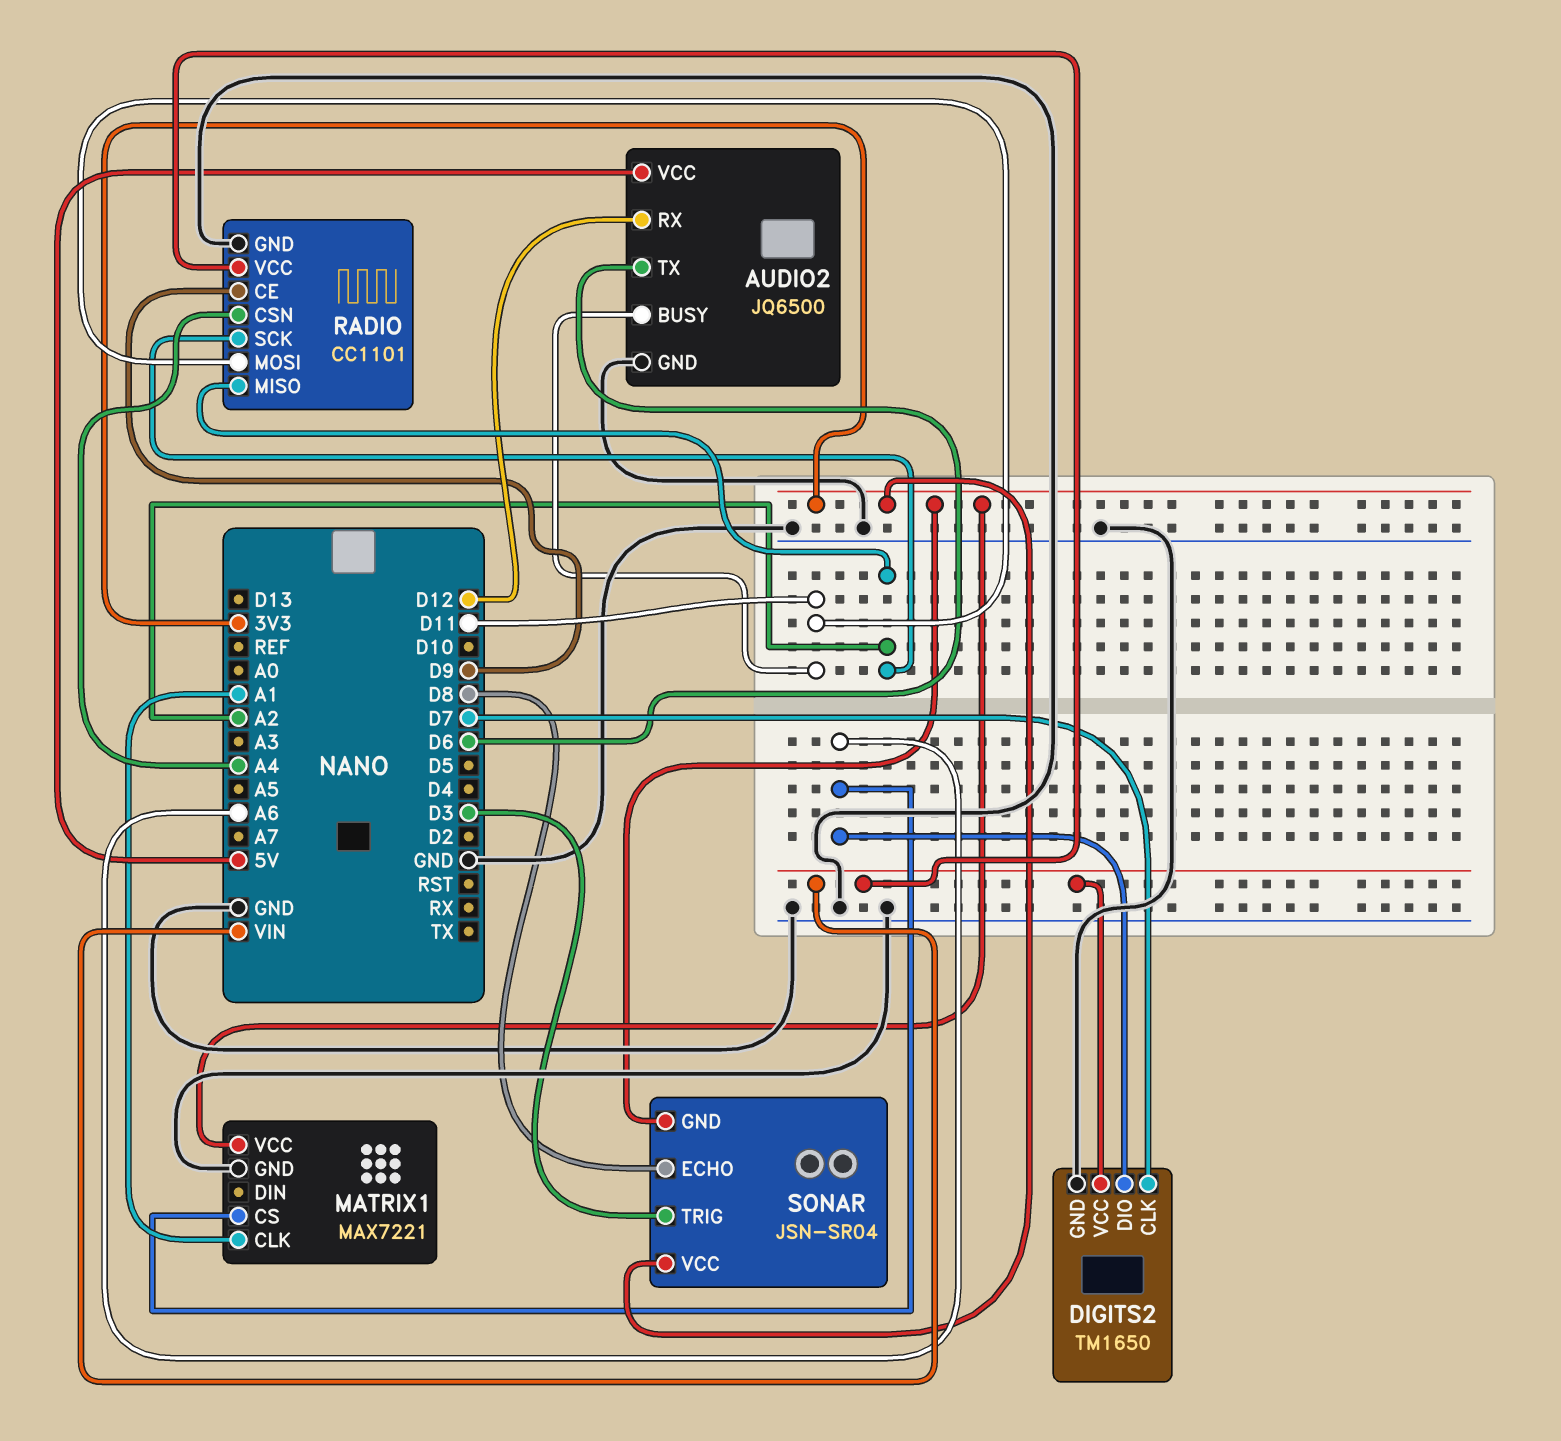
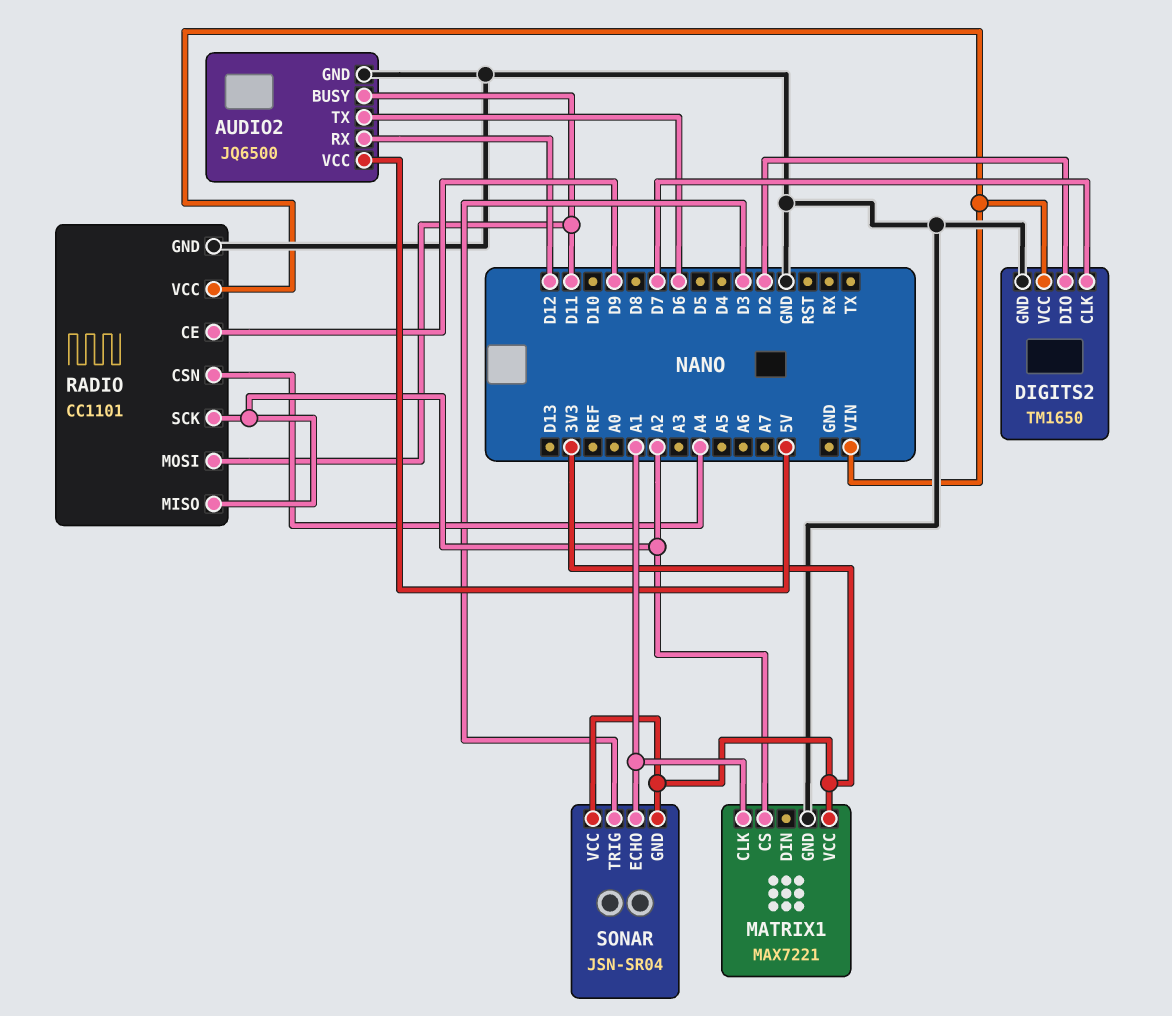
DIGITS2 pin DIO: A6 -> D2
MATRIX1 pin CS: A6 -> A2
SONAR pin ECHO: D8 -> A1

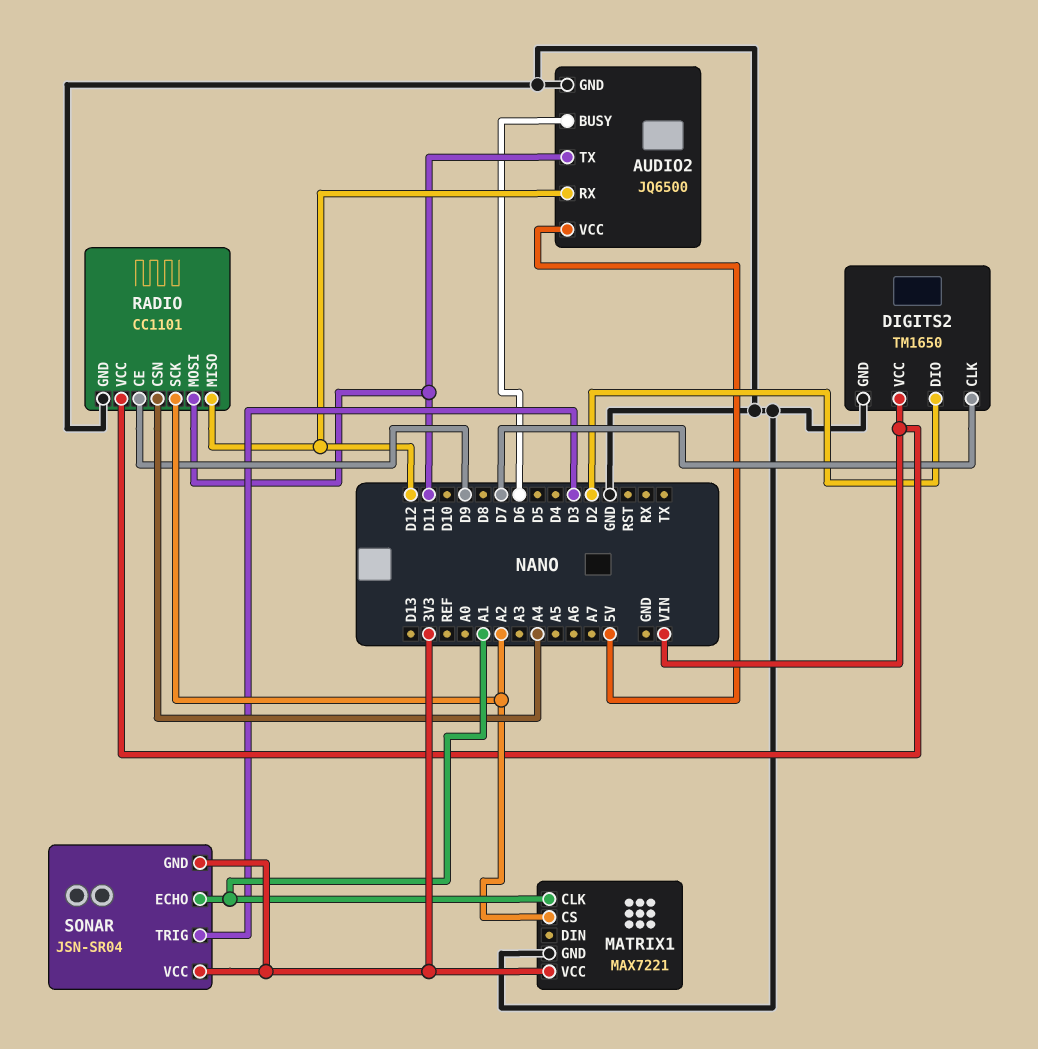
AUDIO2 pin BUSY: D11 -> D6
AUDIO2 pin TX: D6 -> D11
RADIO pin MISO: A2 -> D12

